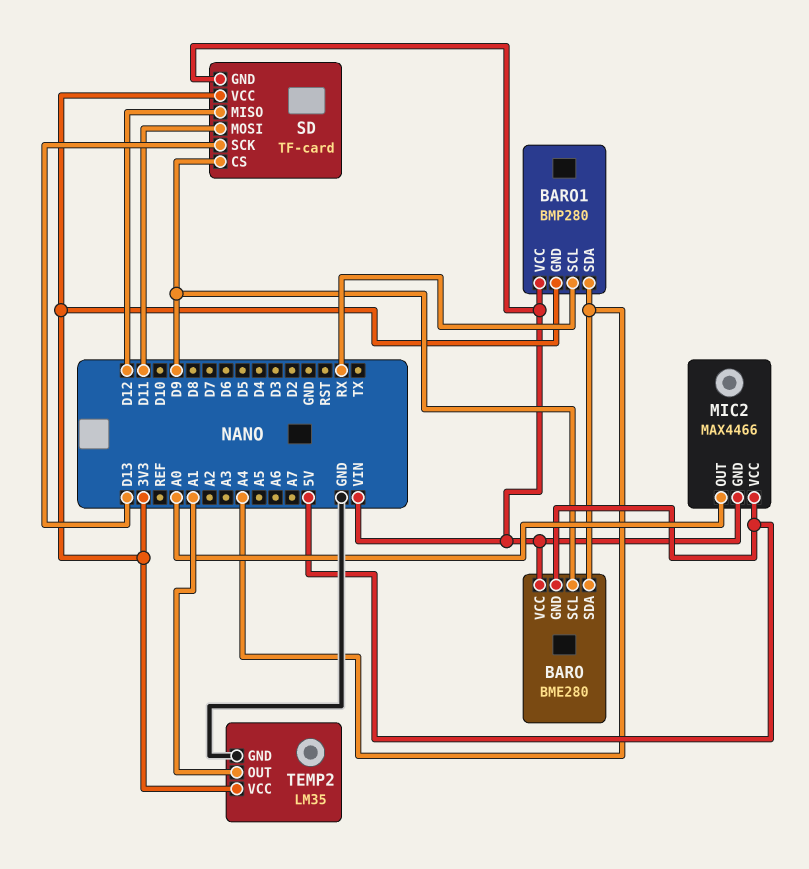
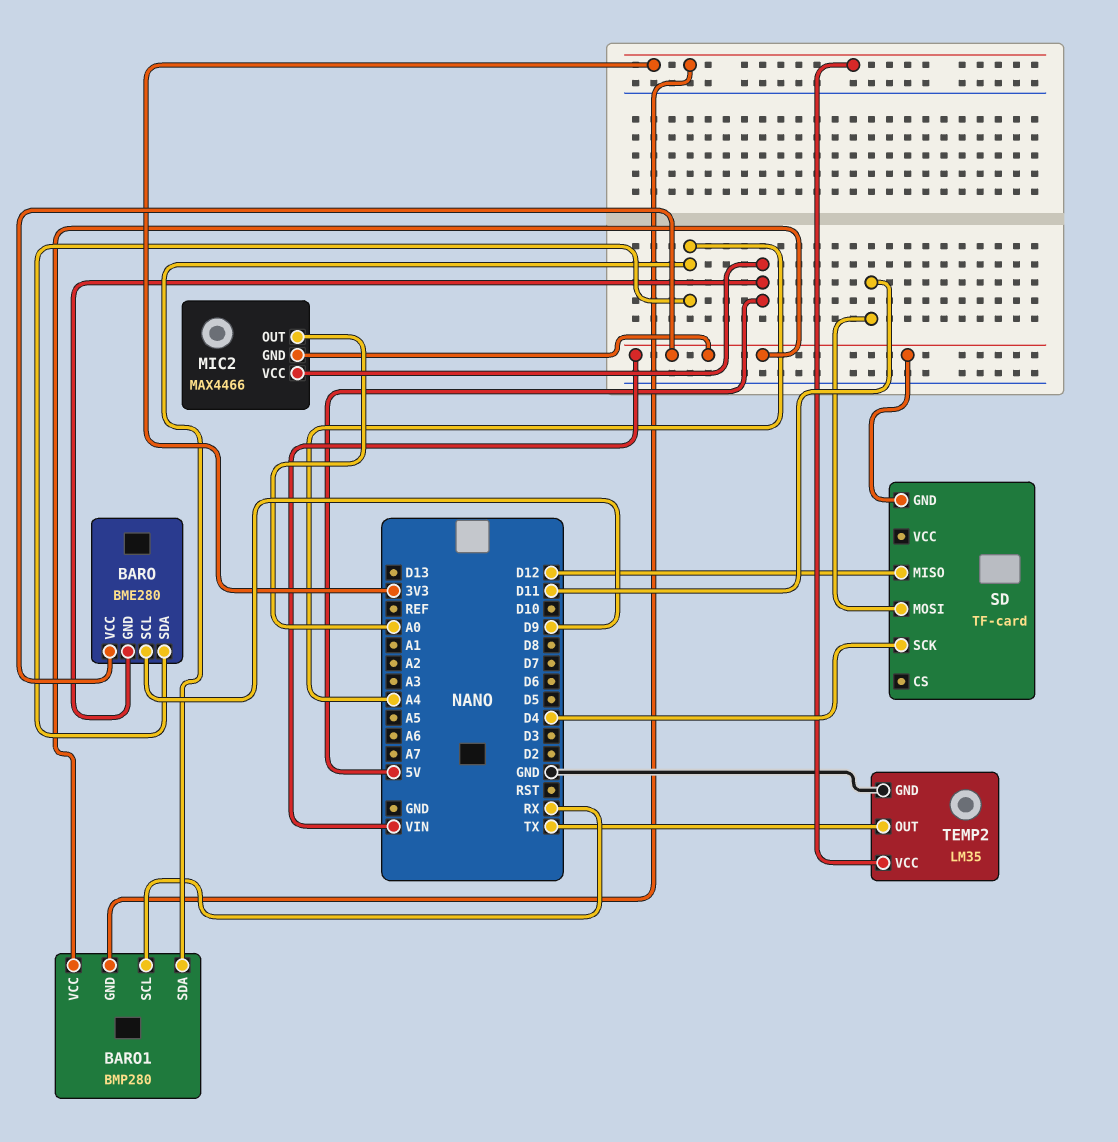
SD pin CS: D9 -> none
SD pin SCK: D13 -> D4
SD pin VCC: 3V3 -> none
TEMP2 pin OUT: A1 -> TX

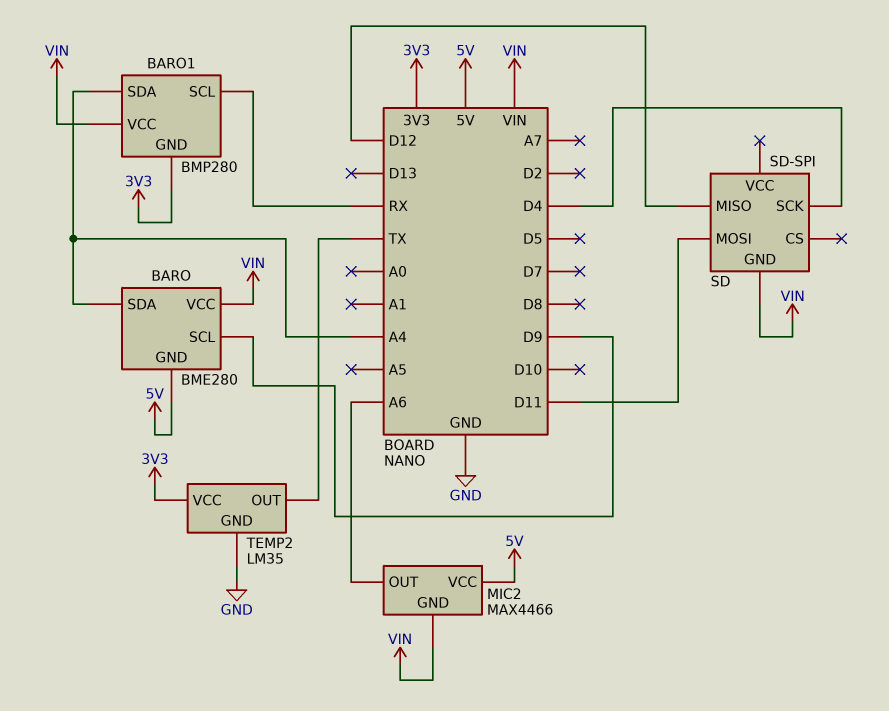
MIC2 pin OUT: A0 -> A6
SD: TF-card -> SD-SPI

